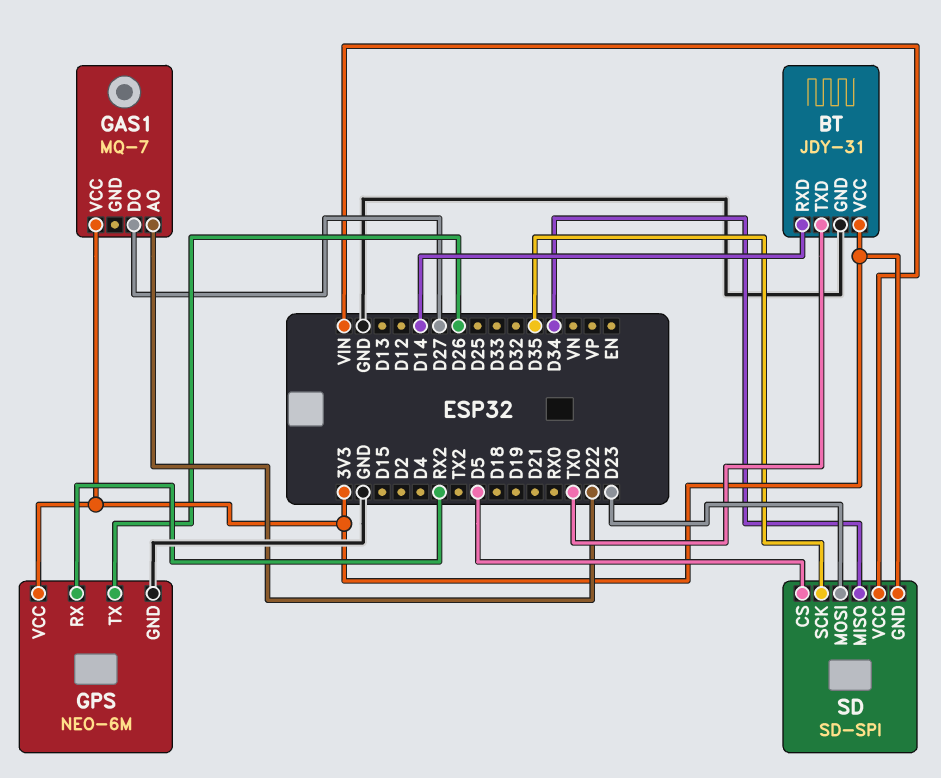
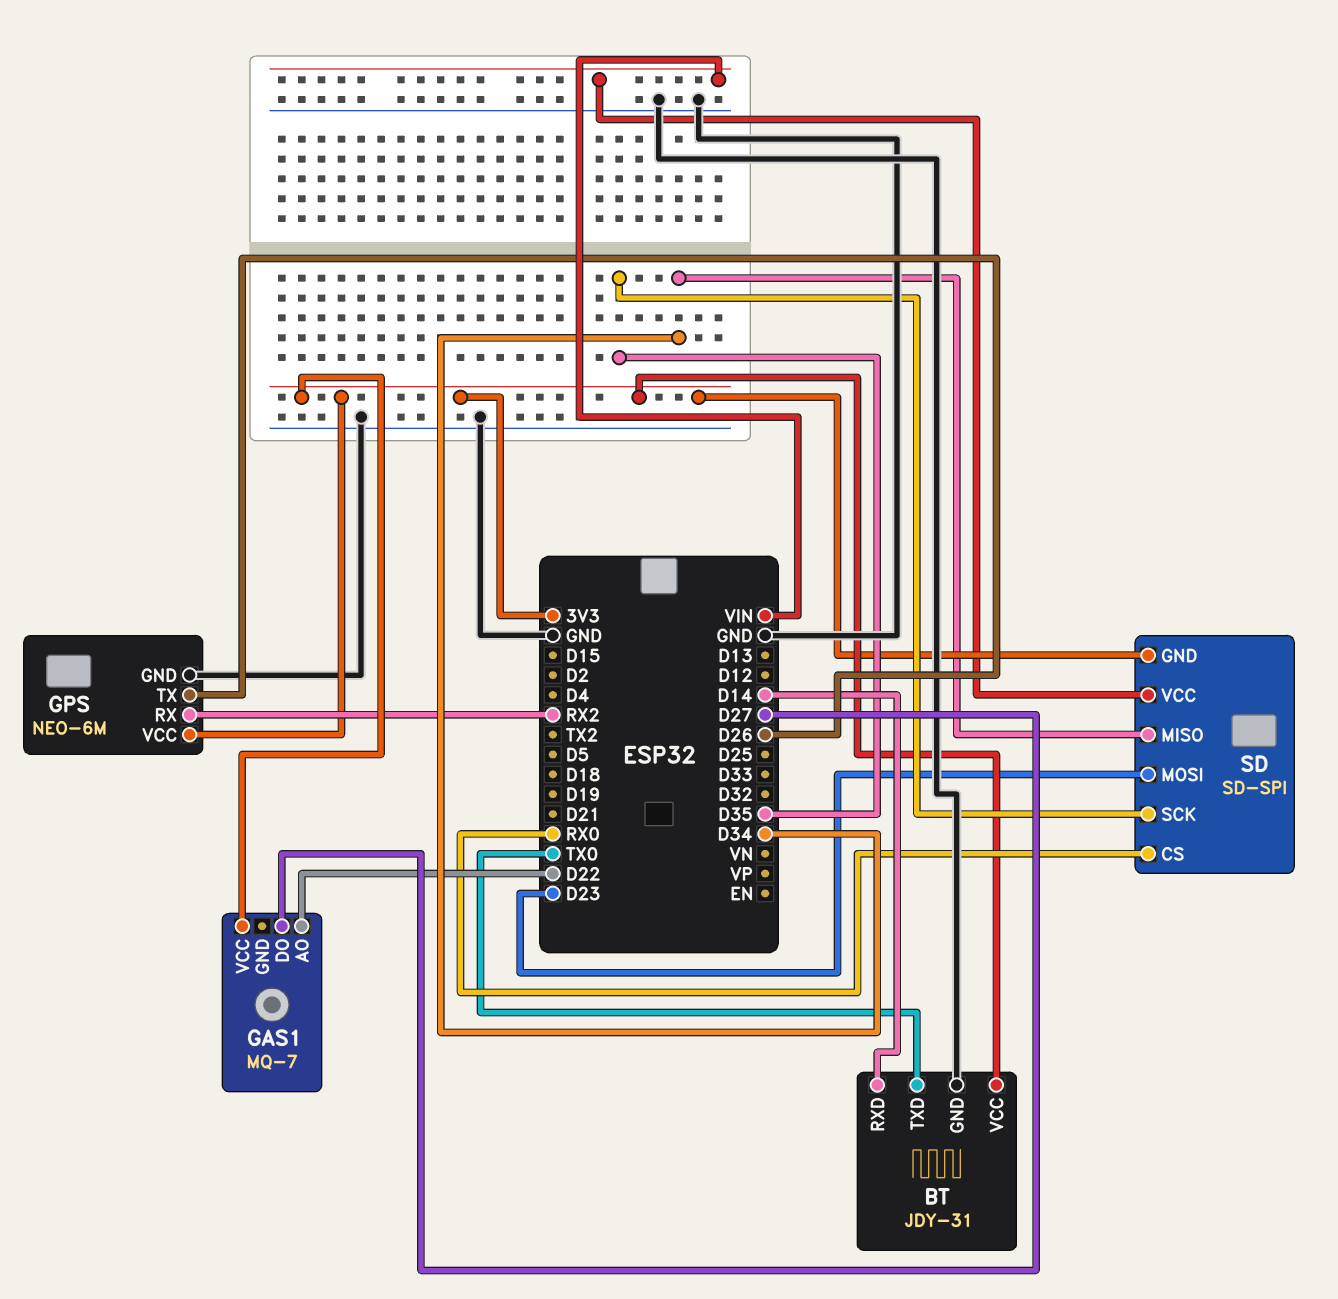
SD pin CS: D5 -> RX0

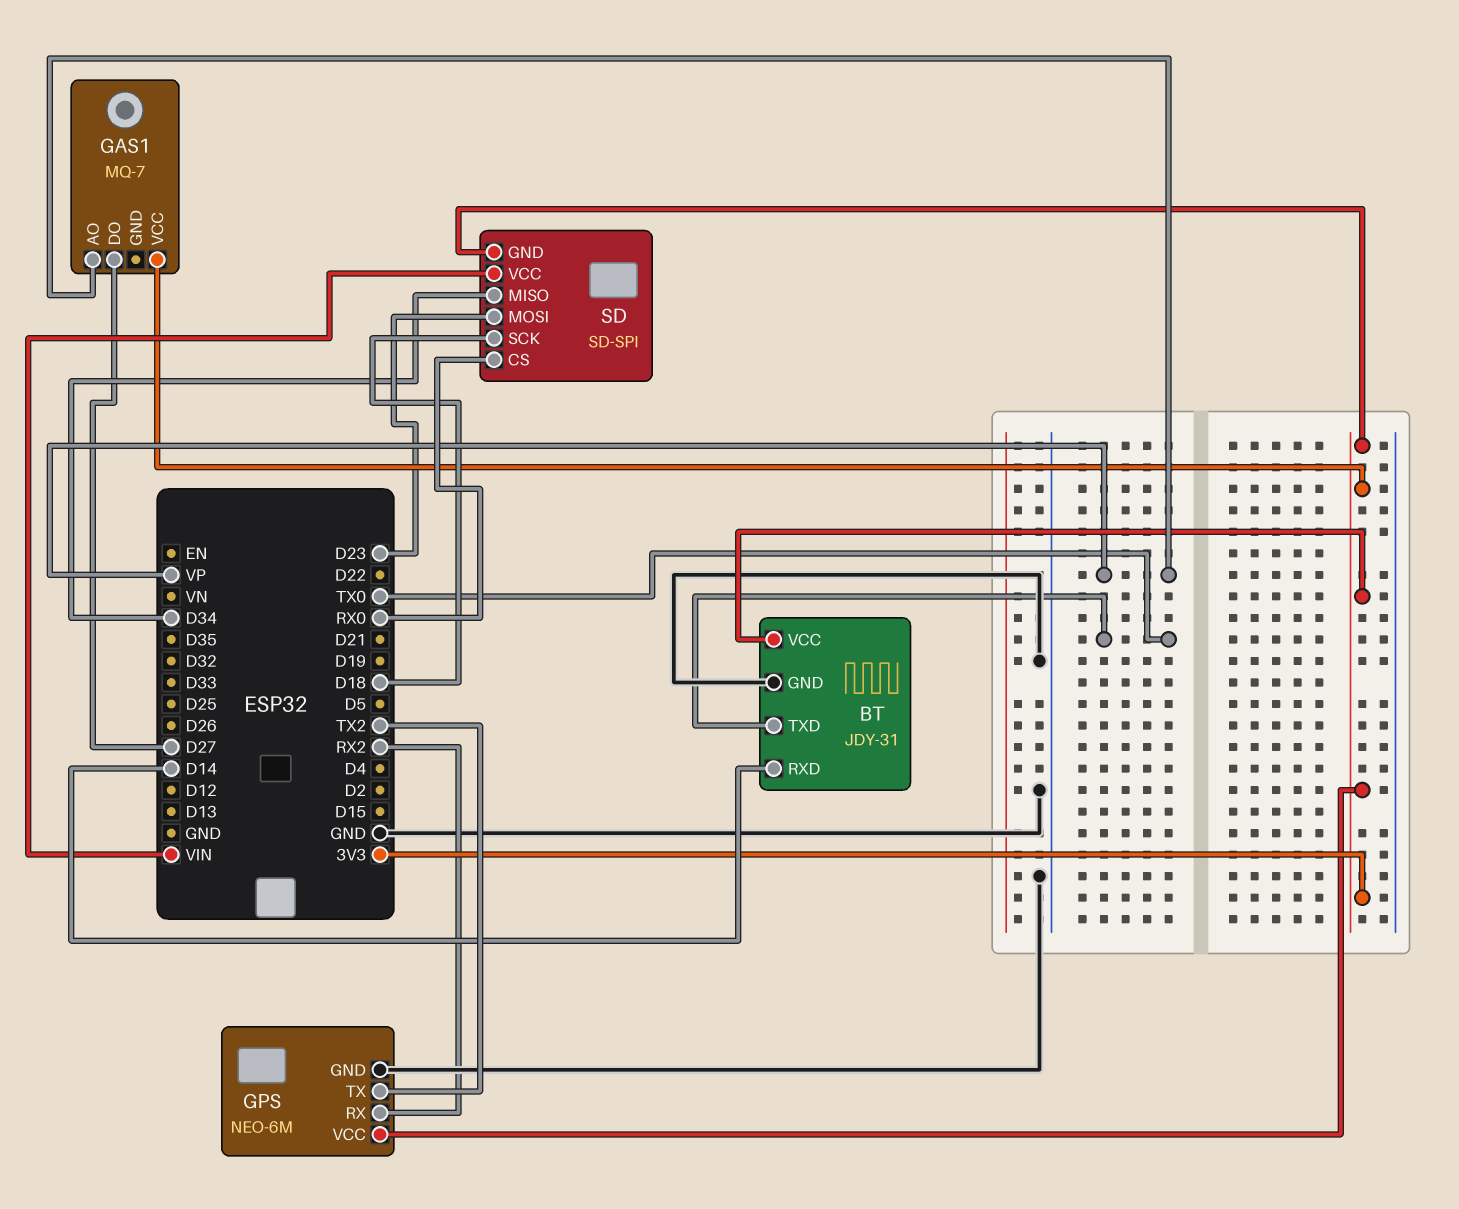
GAS1 pin AO: D22 -> VP
GPS pin TX: D26 -> TX2
SD pin SCK: D35 -> D18

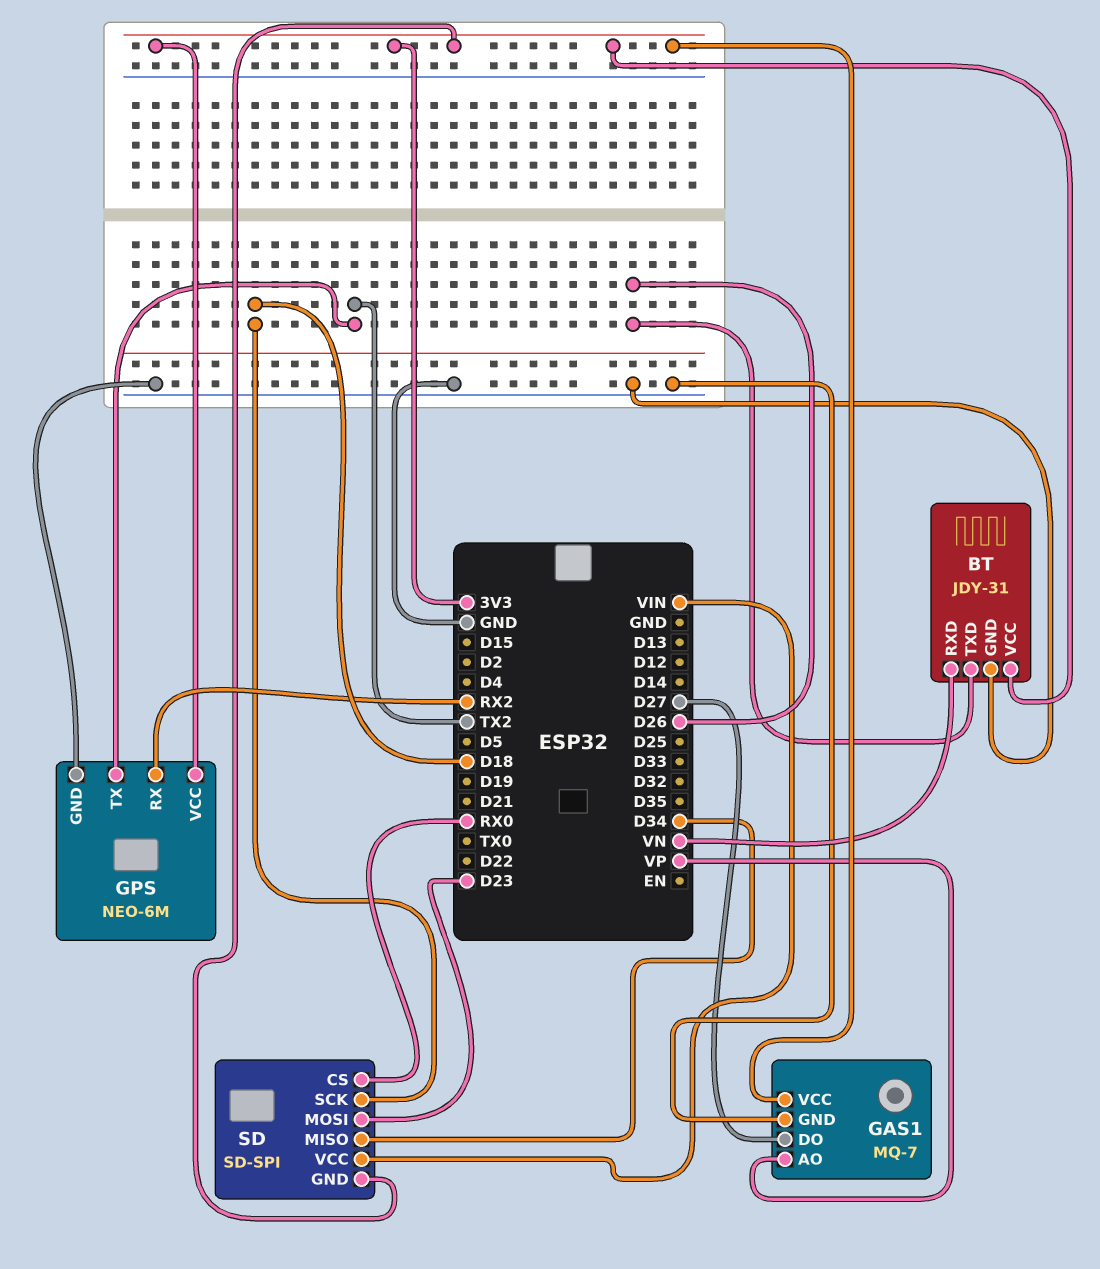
BT pin RXD: D14 -> VN
BT pin TXD: TX0 -> D26
GAS1 pin GND: none -> GND

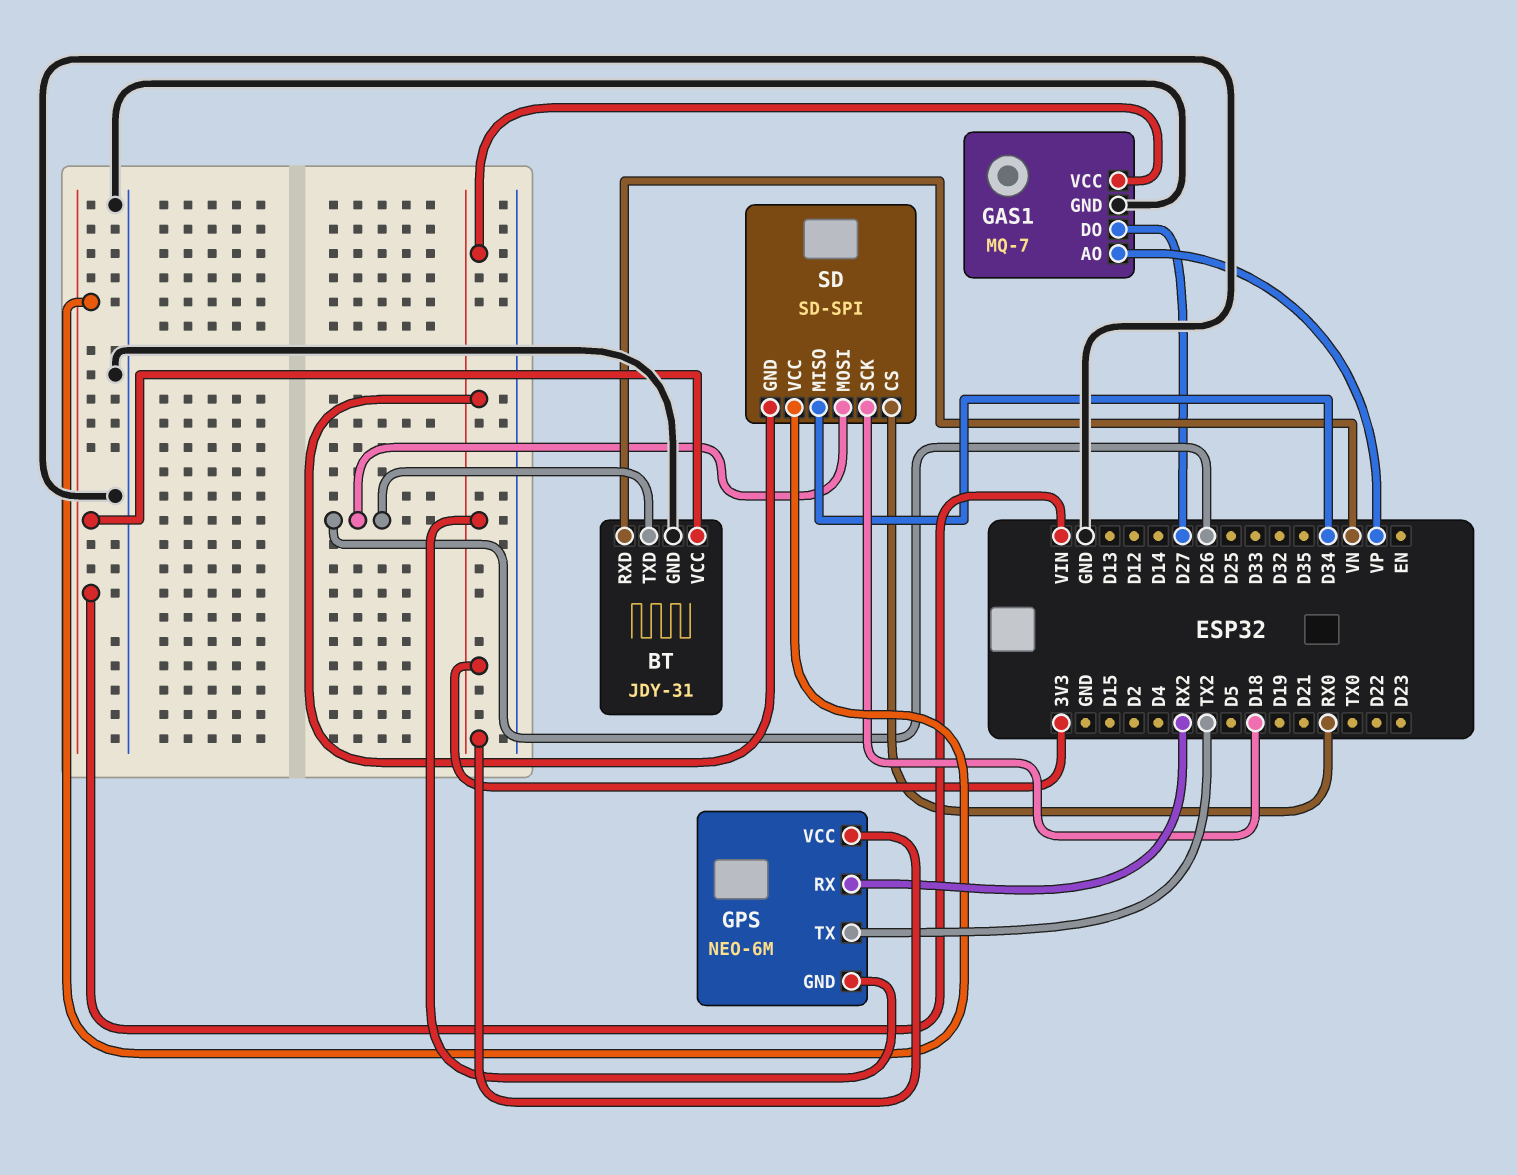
BT pin VCC: 3V3 -> VIN
GPS pin GND: GND -> 3V3
SD pin MOSI: D23 -> D26

